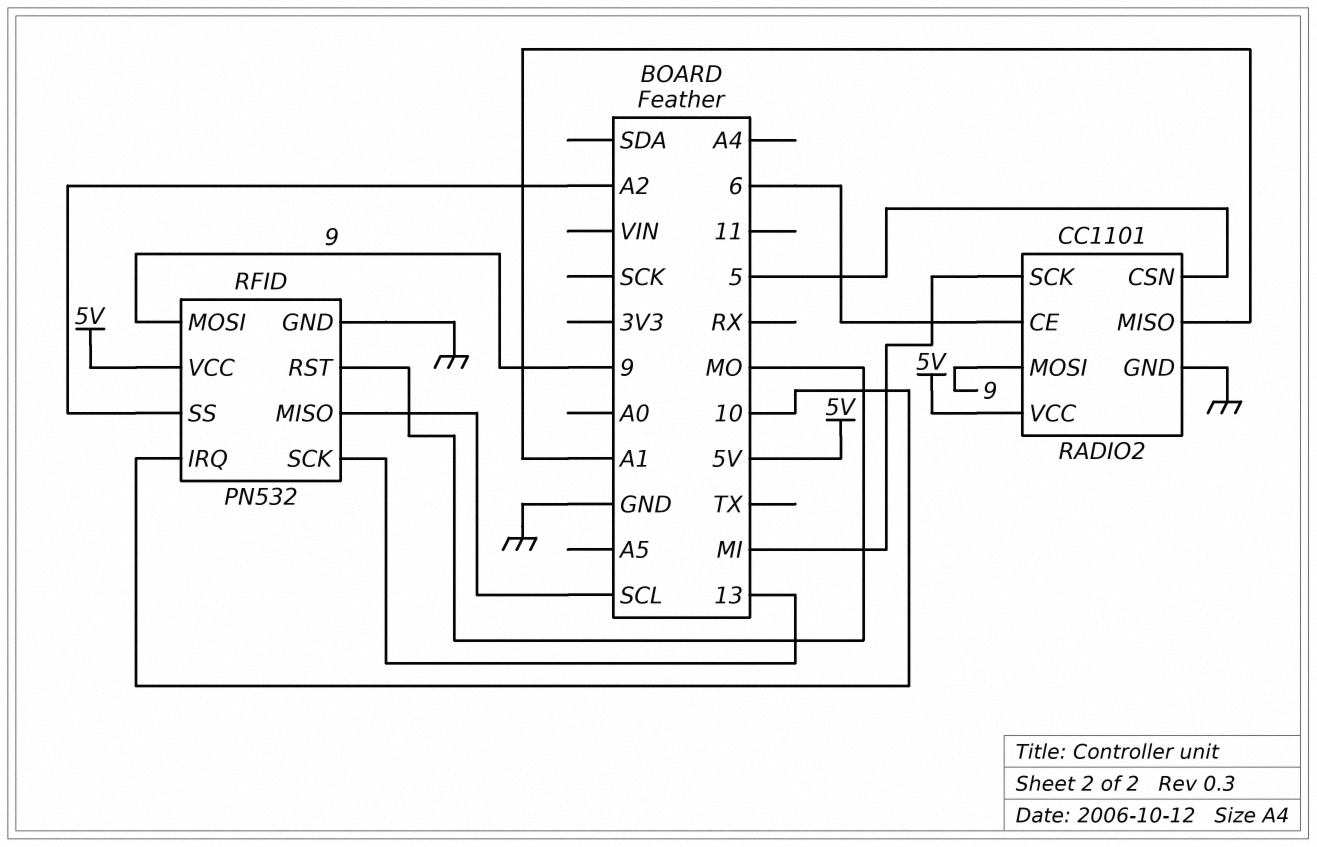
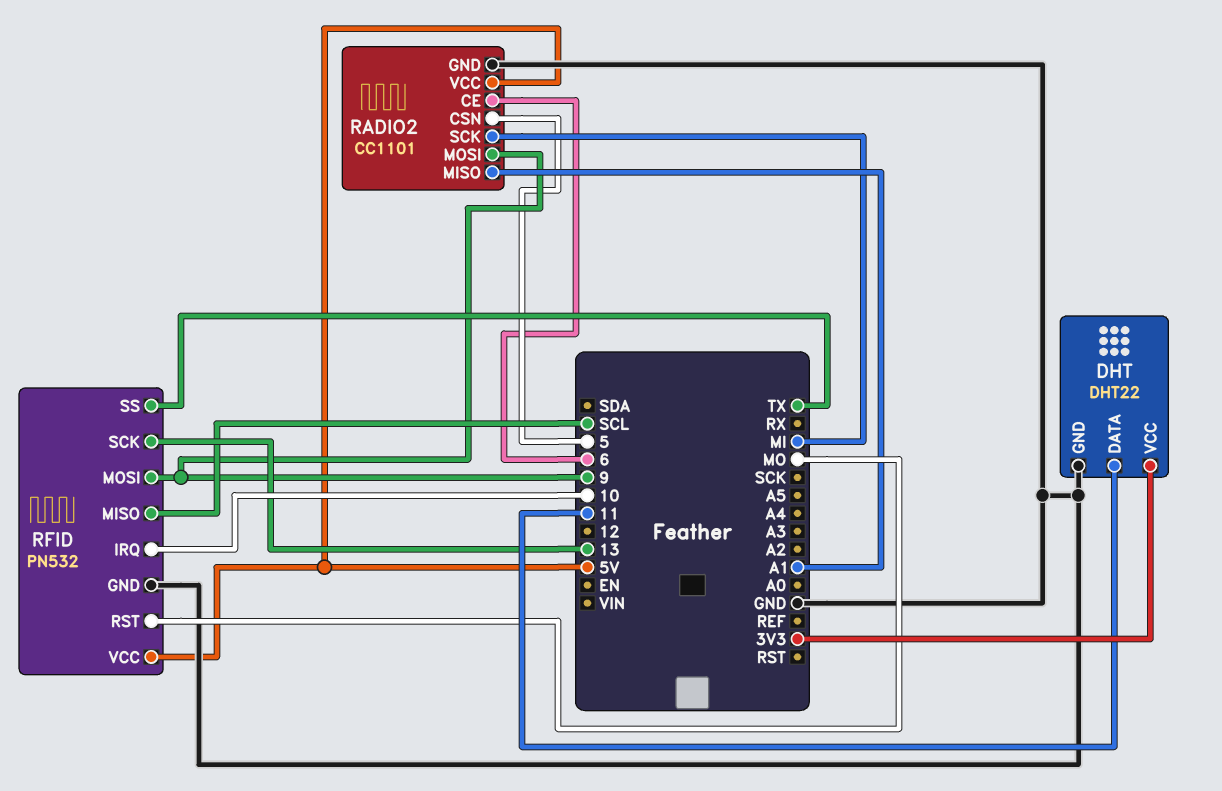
DHT: none -> DHT22
DHT pin DATA: none -> 11
DHT pin GND: none -> GND
DHT pin VCC: none -> 3V3
RFID pin SS: A2 -> TX

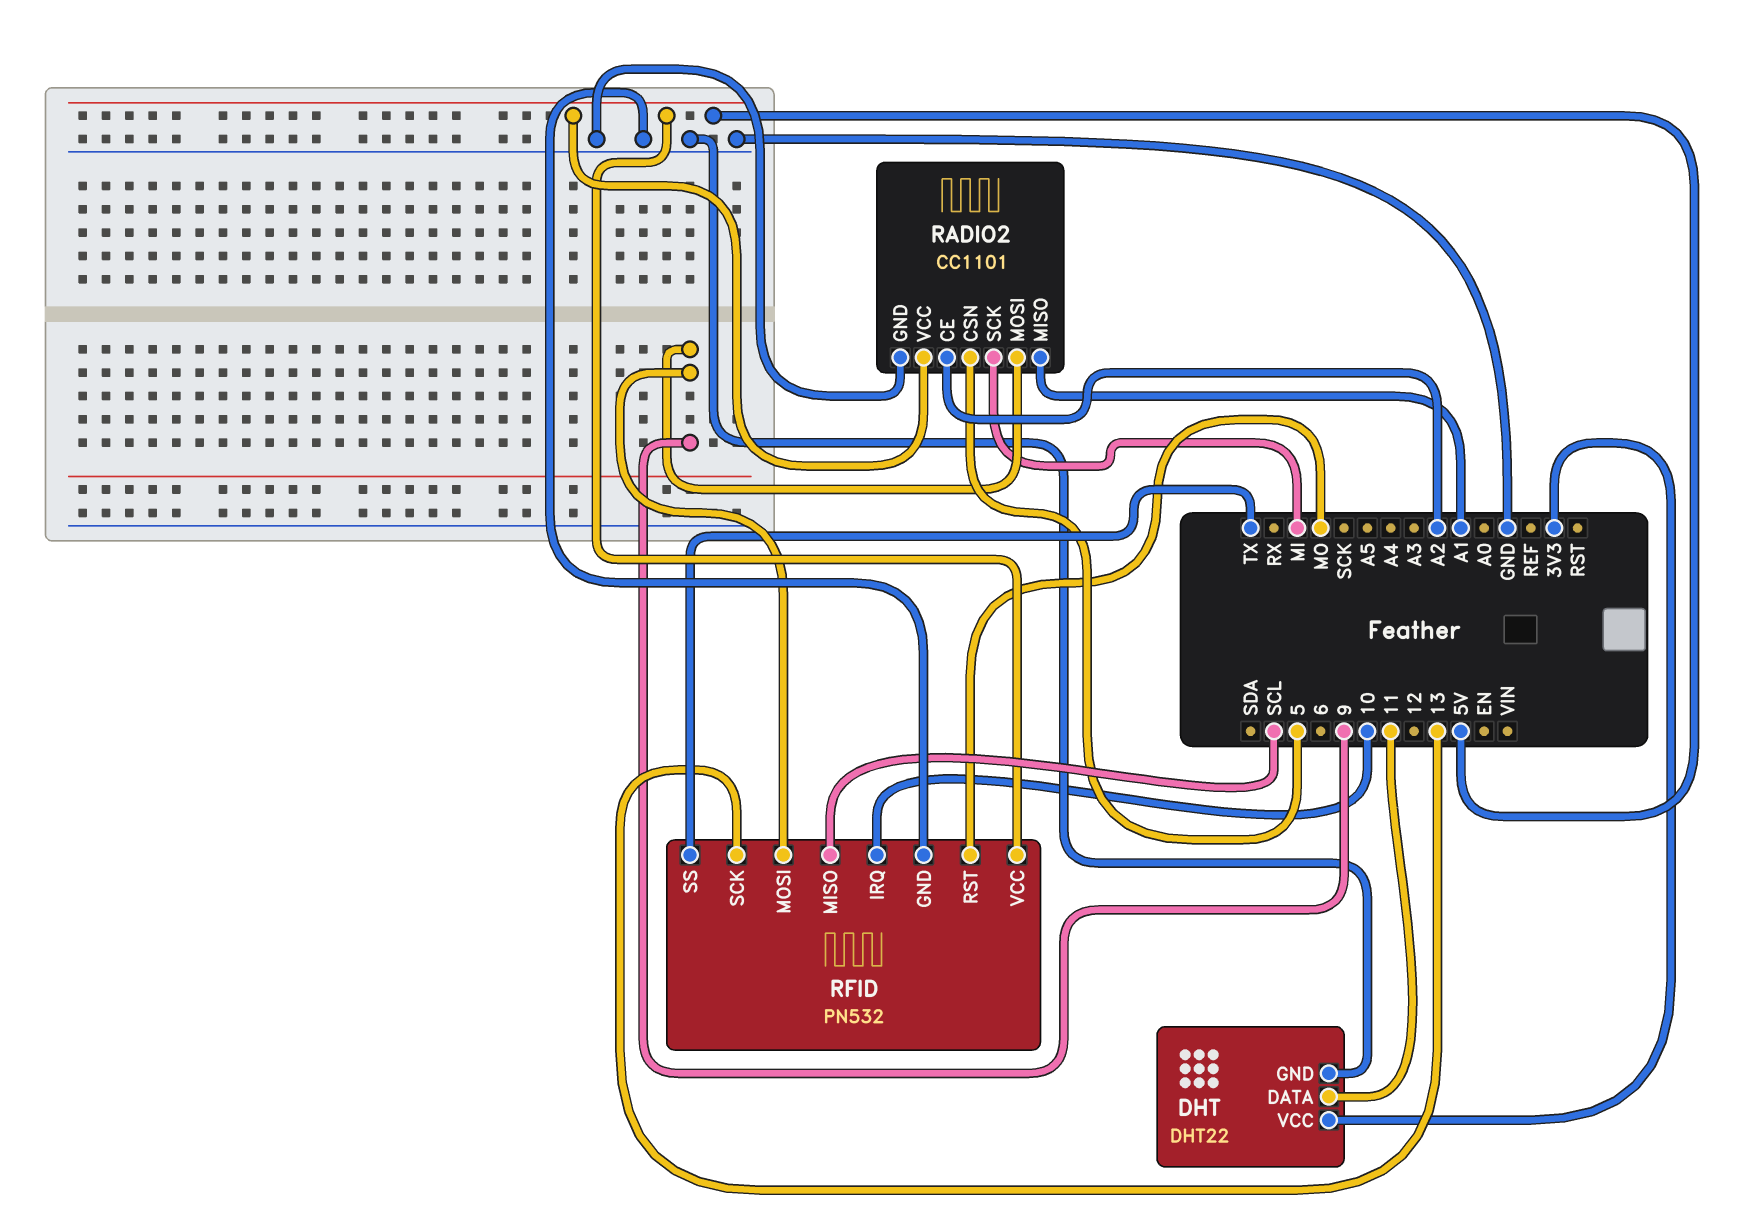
RADIO2 pin CE: 6 -> A2

